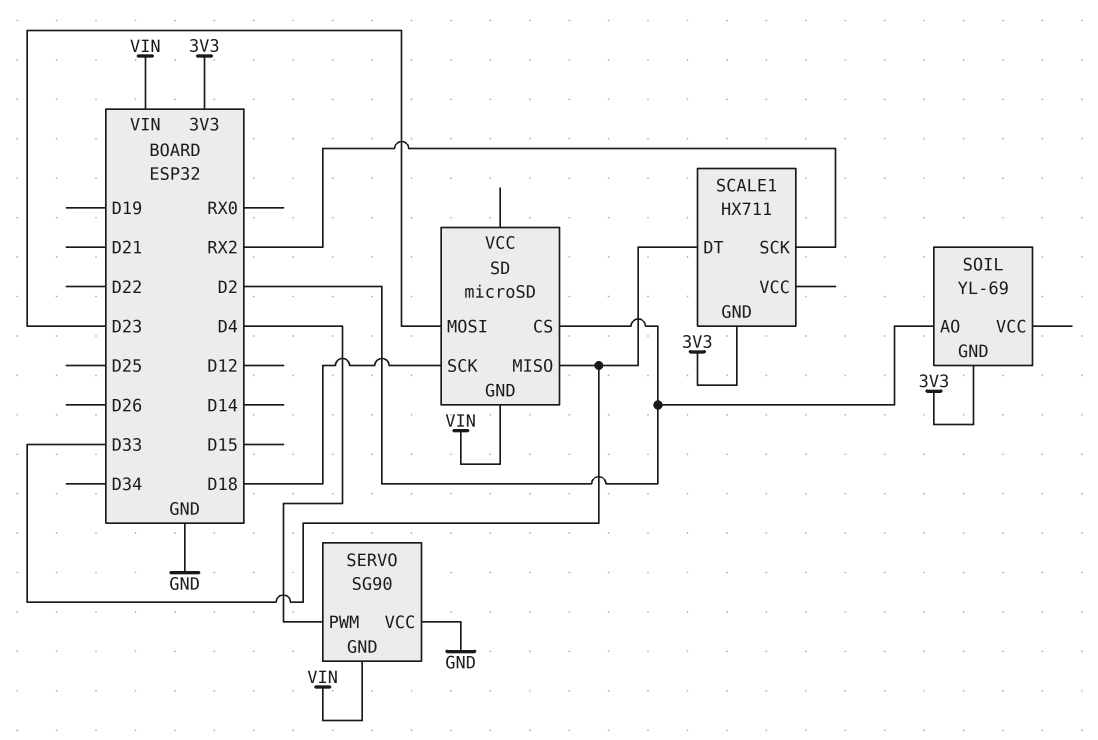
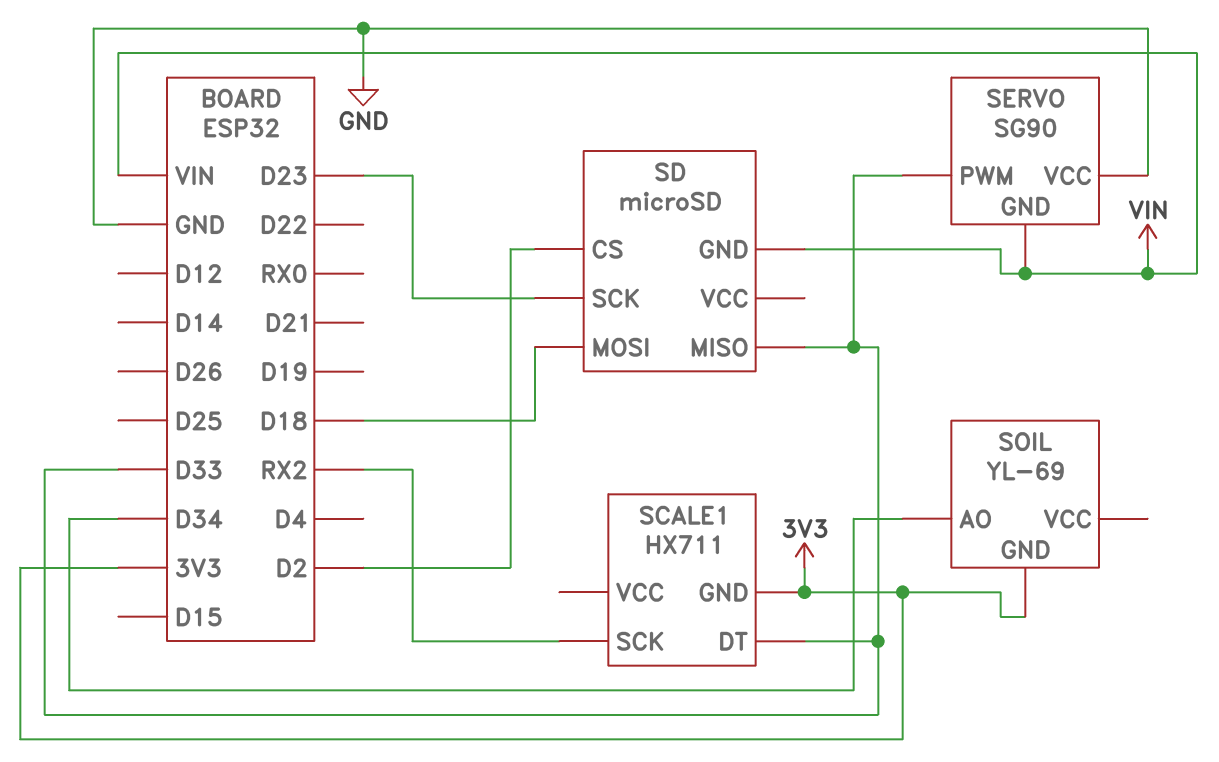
SD pin MOSI: D23 -> D18
SD pin SCK: D18 -> D23
SERVO pin PWM: D4 -> D33
SOIL pin AO: D2 -> D34

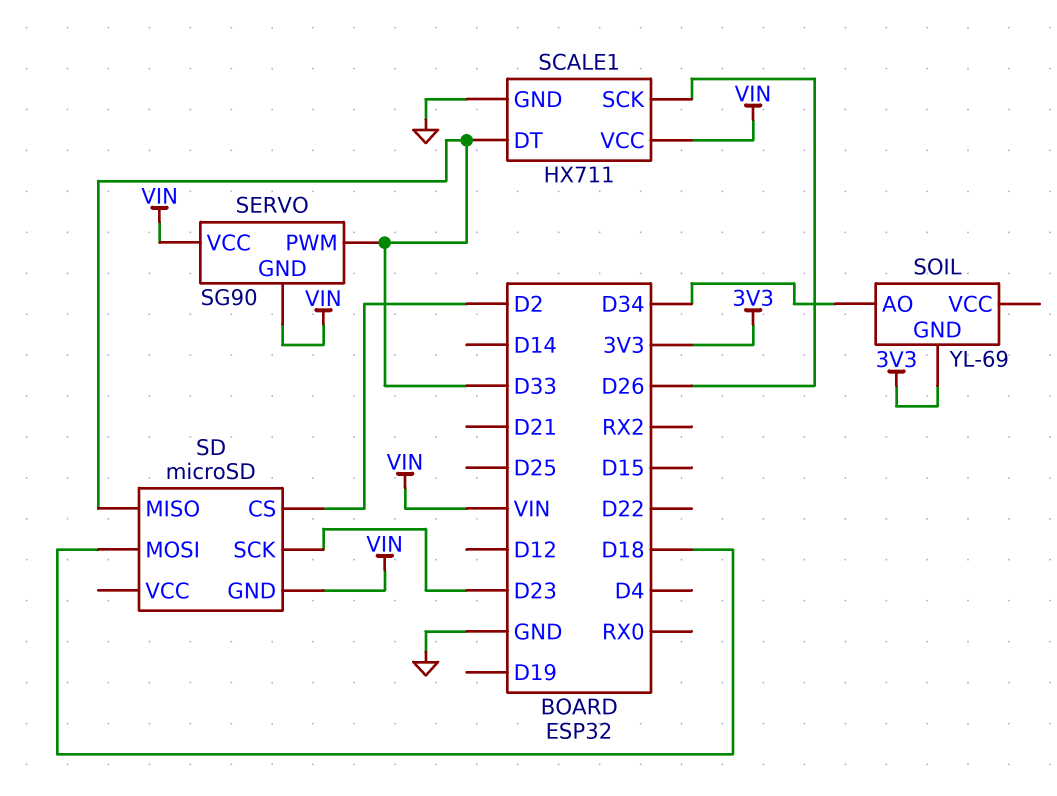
SCALE1 pin GND: 3V3 -> GND
SCALE1 pin SCK: RX2 -> D26
SCALE1 pin VCC: none -> VIN
SERVO pin VCC: GND -> VIN

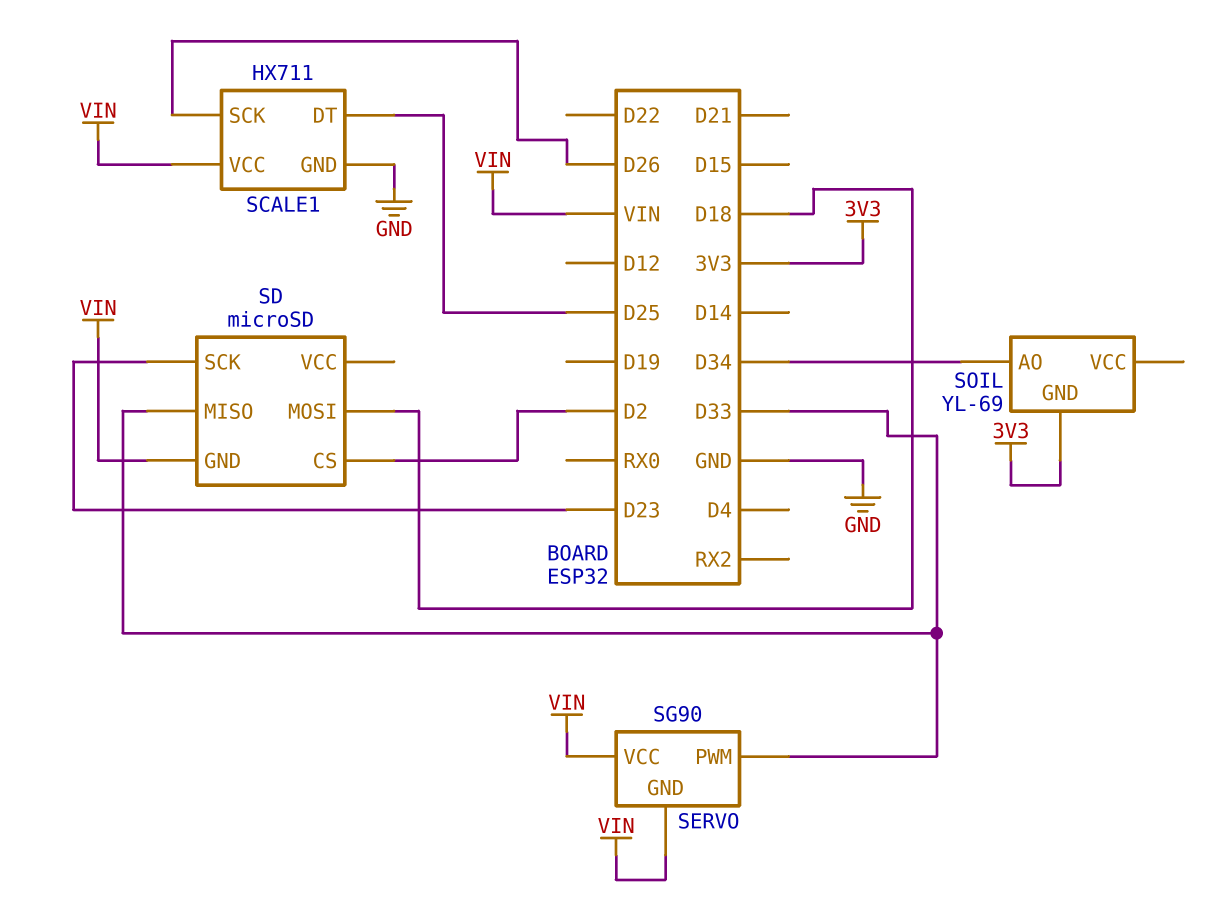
SCALE1 pin DT: D33 -> D25

